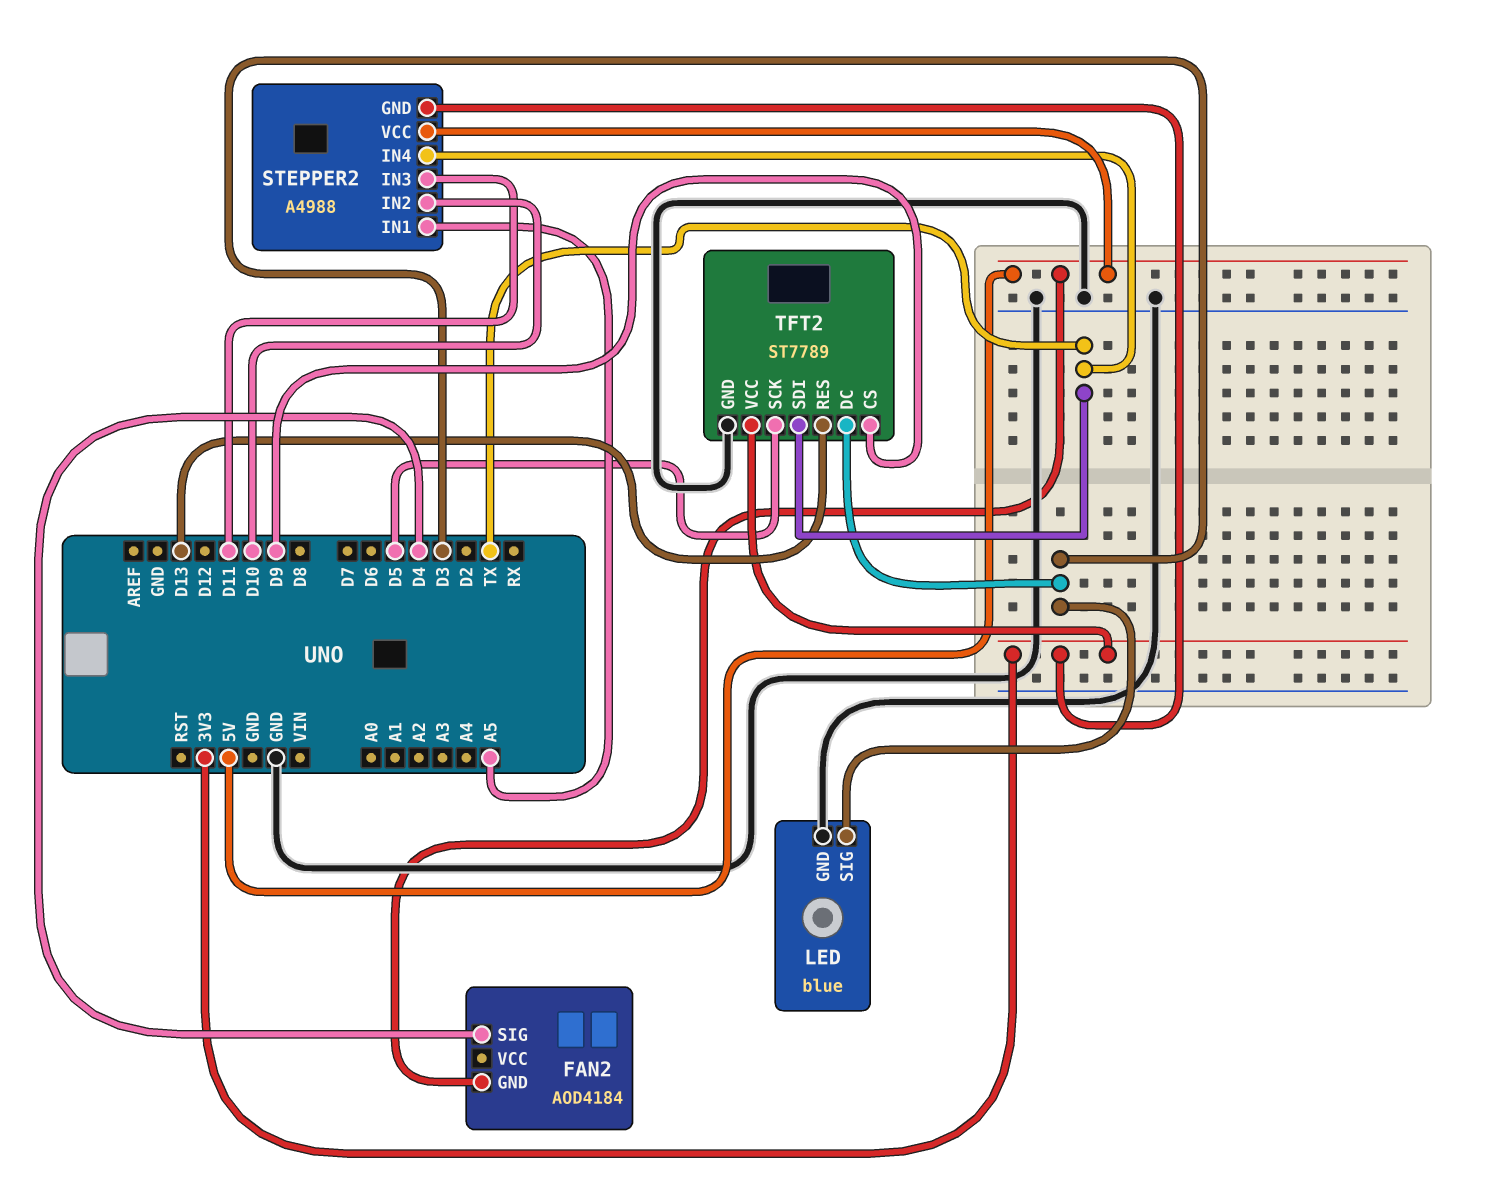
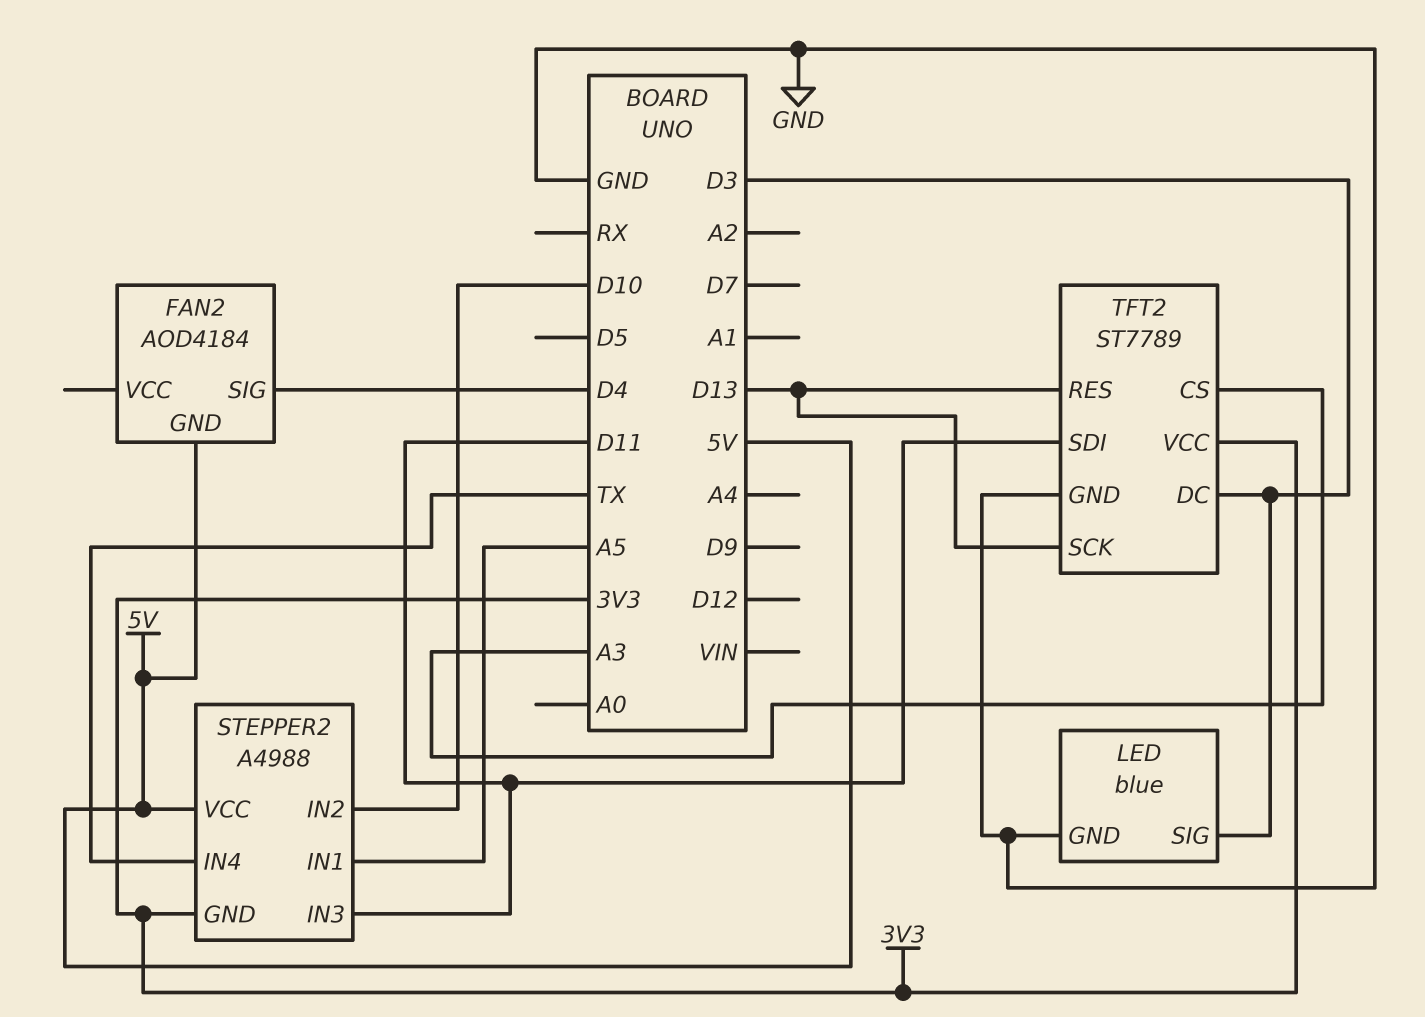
TFT2 pin CS: D9 -> A3
TFT2 pin SCK: D5 -> D13
TFT2 pin SDI: TX -> D11

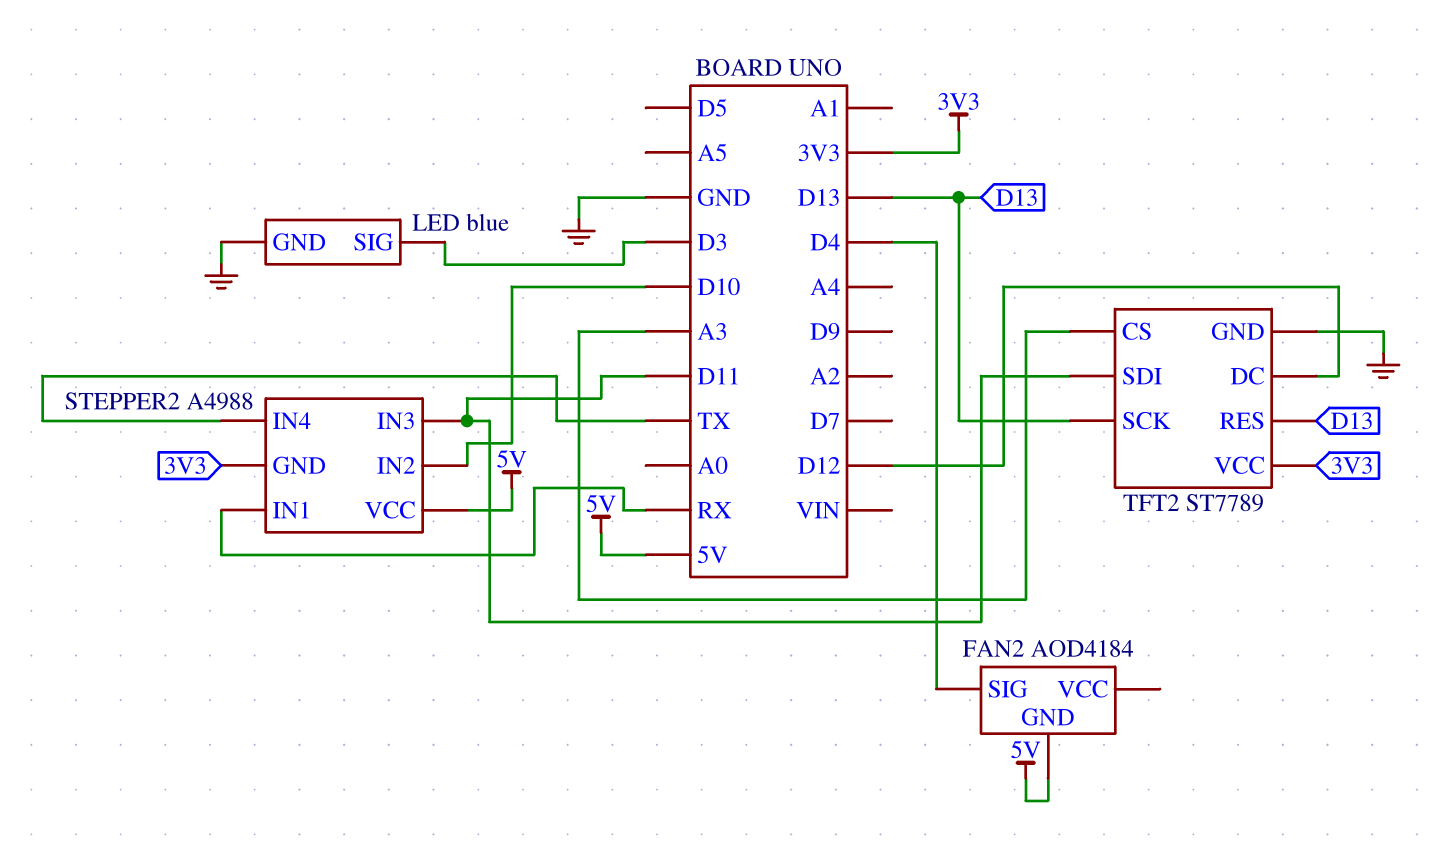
STEPPER2 pin IN1: A5 -> RX
TFT2 pin DC: D3 -> D12

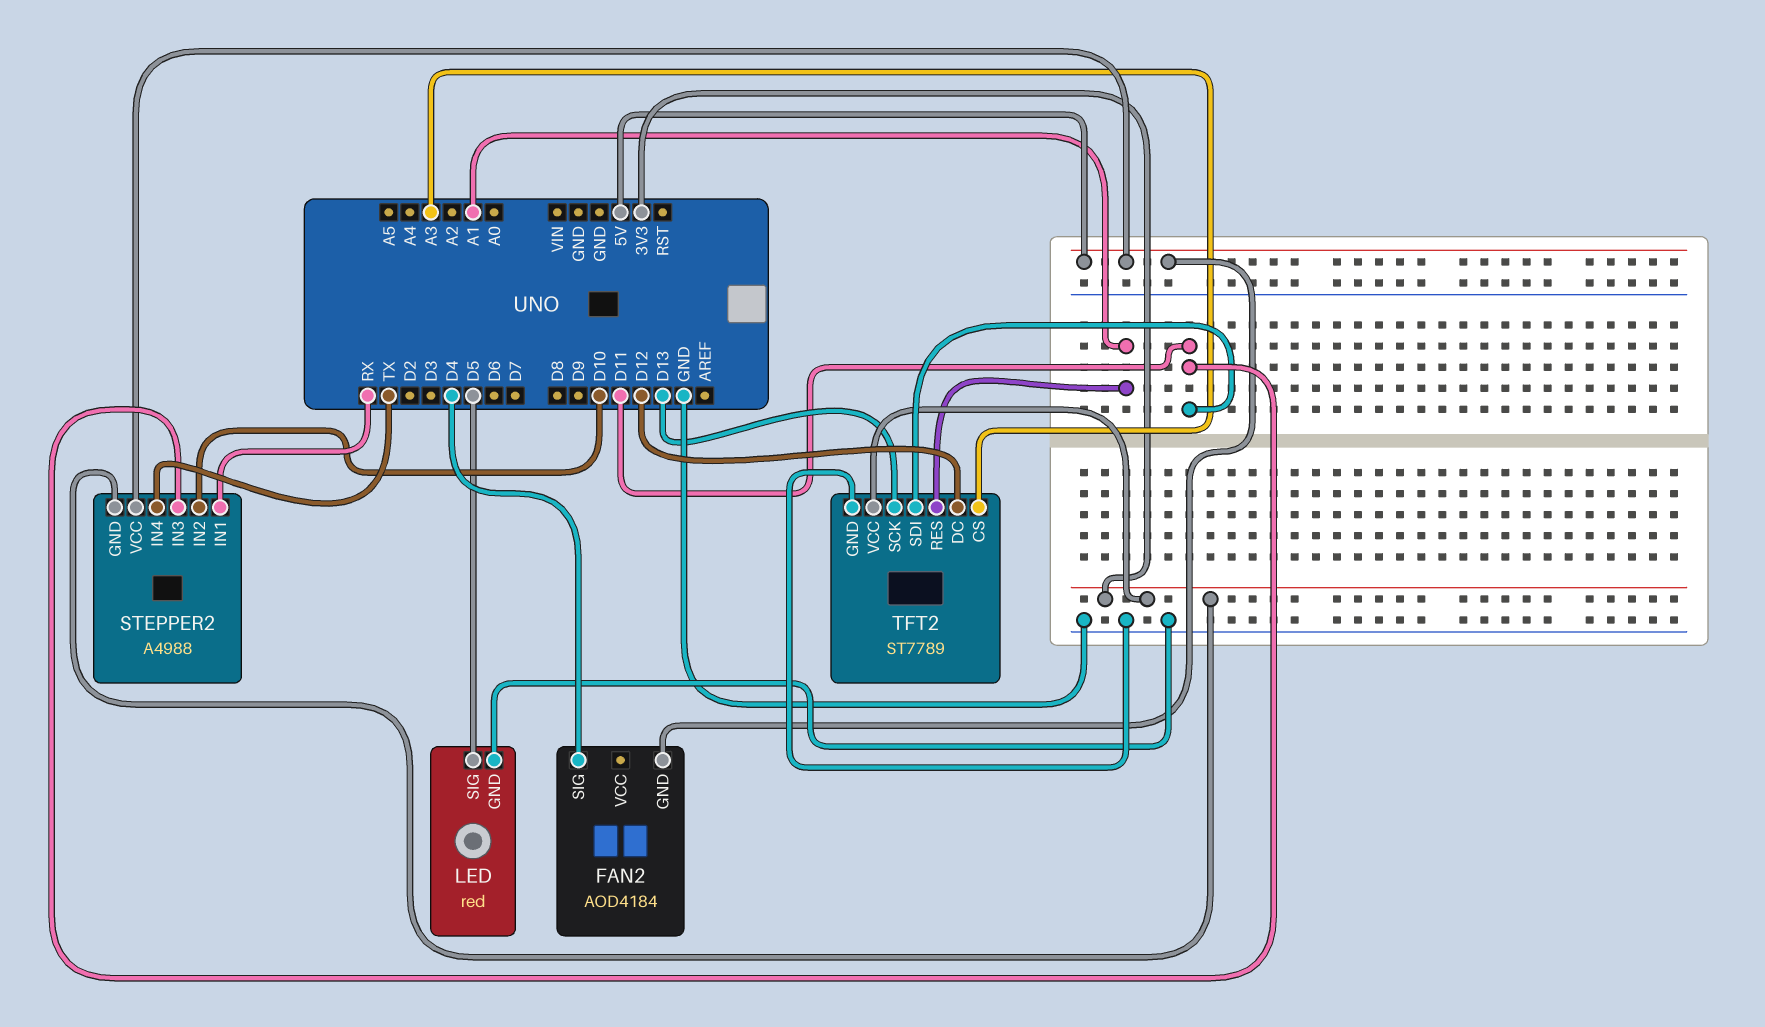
LED: blue -> red
LED pin SIG: D3 -> D5
TFT2 pin RES: D13 -> A1

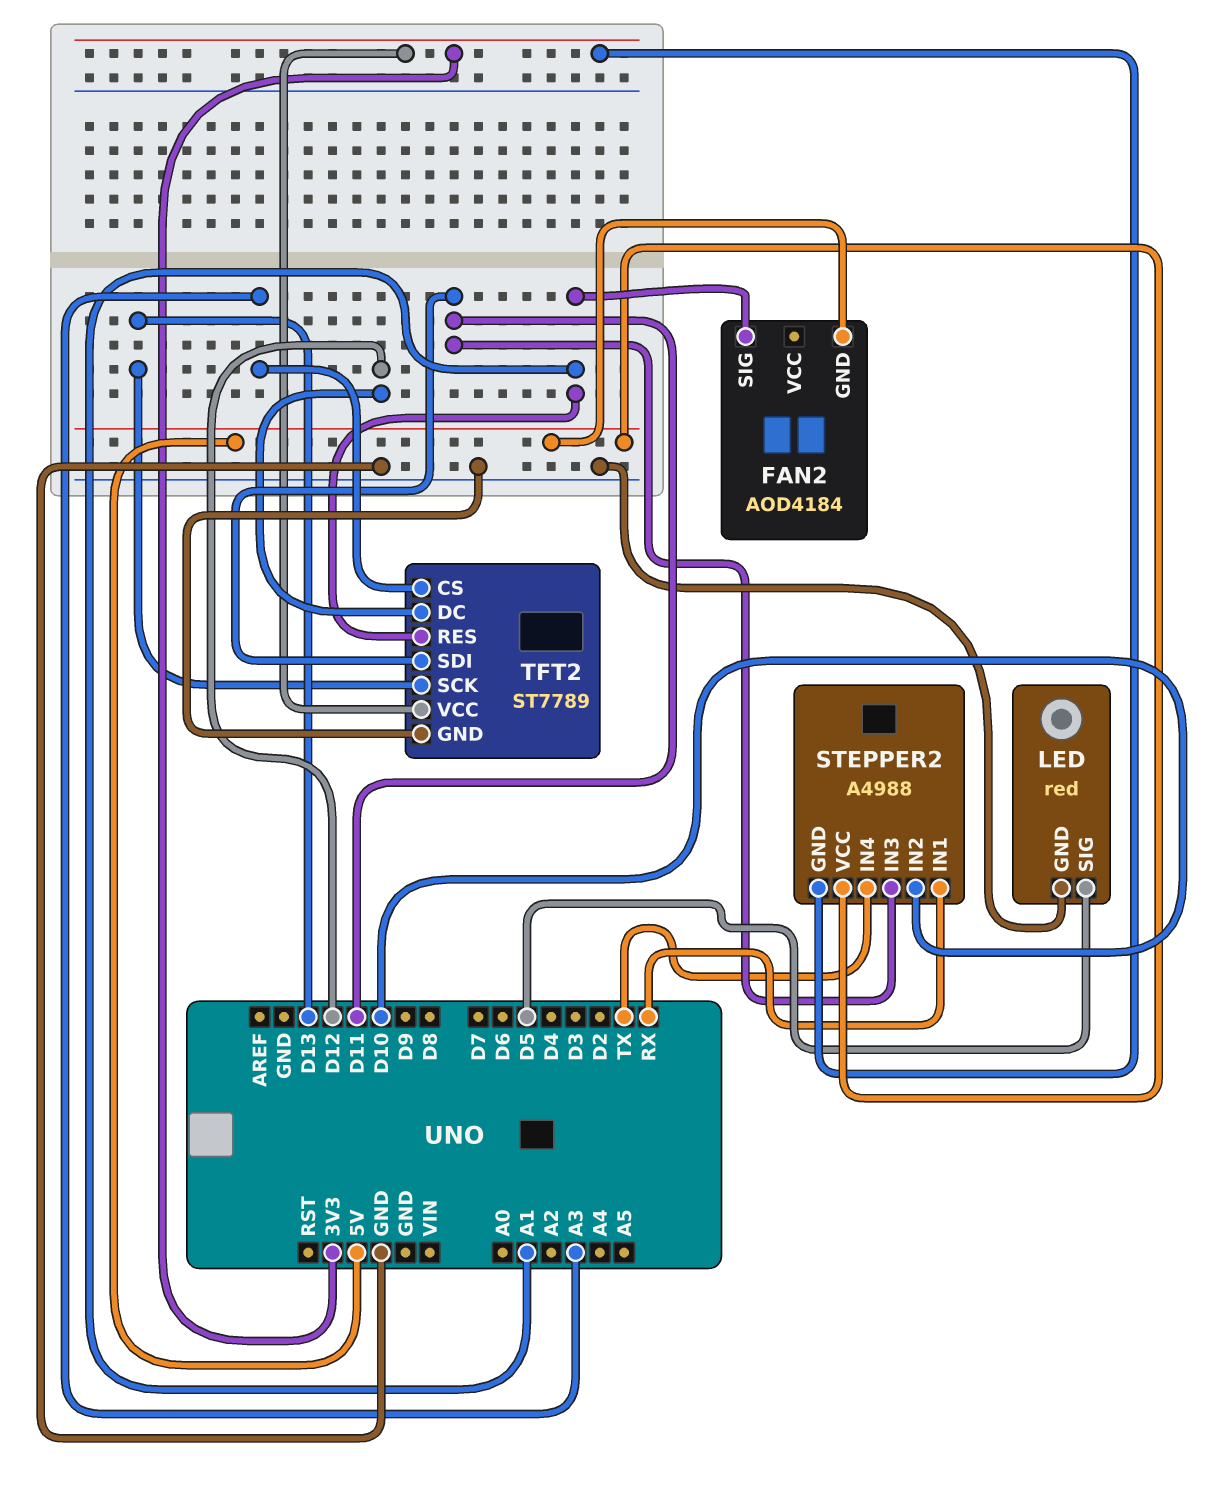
FAN2 pin SIG: D4 -> A1

